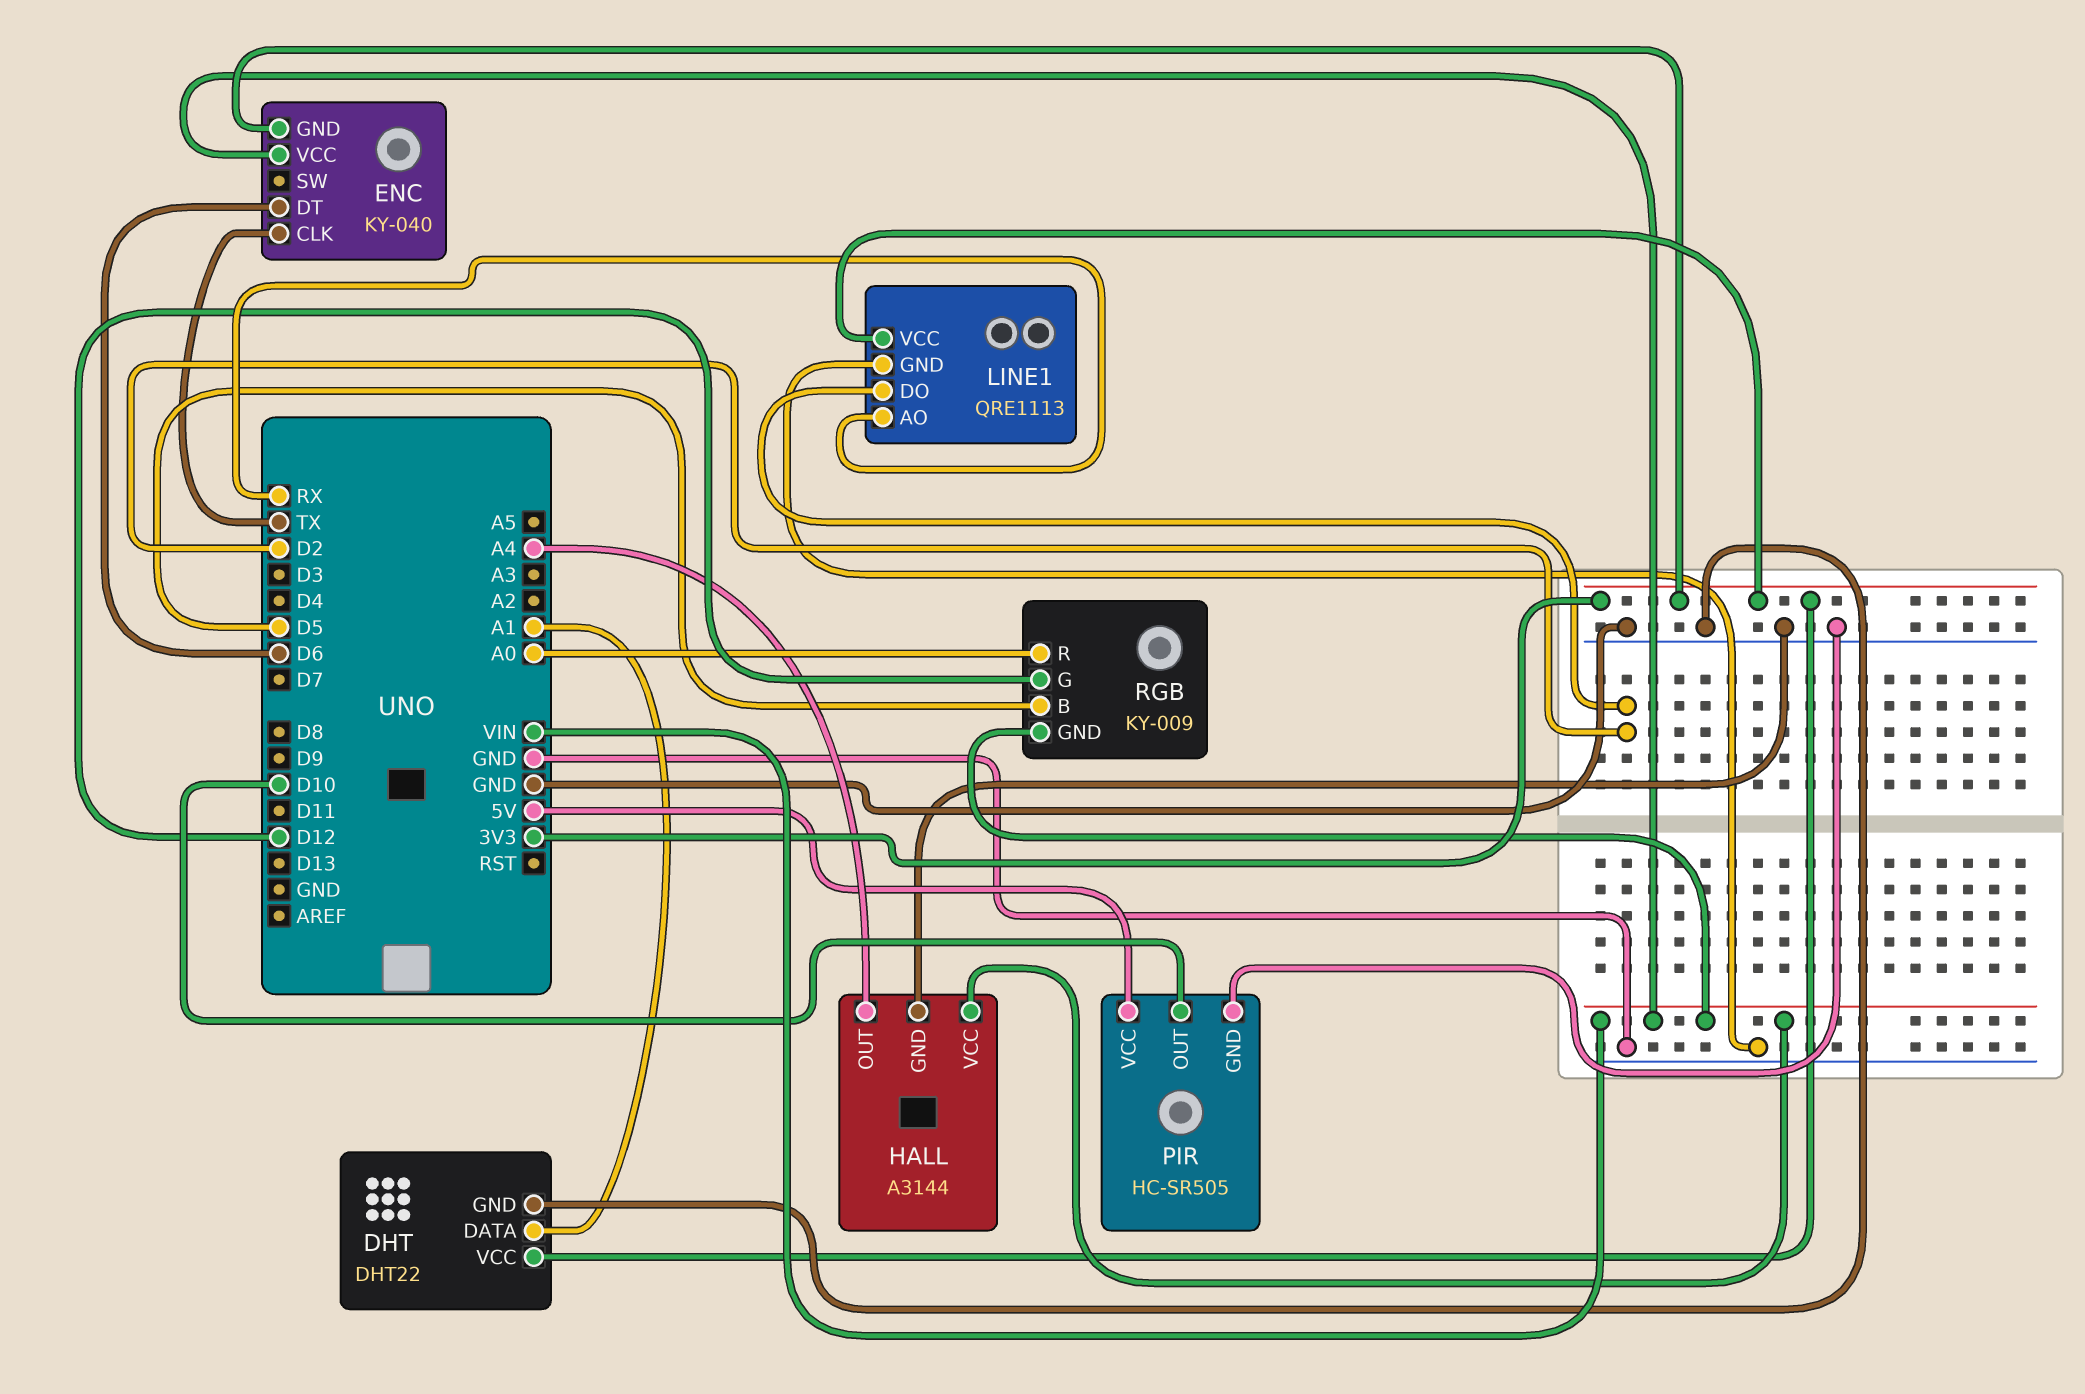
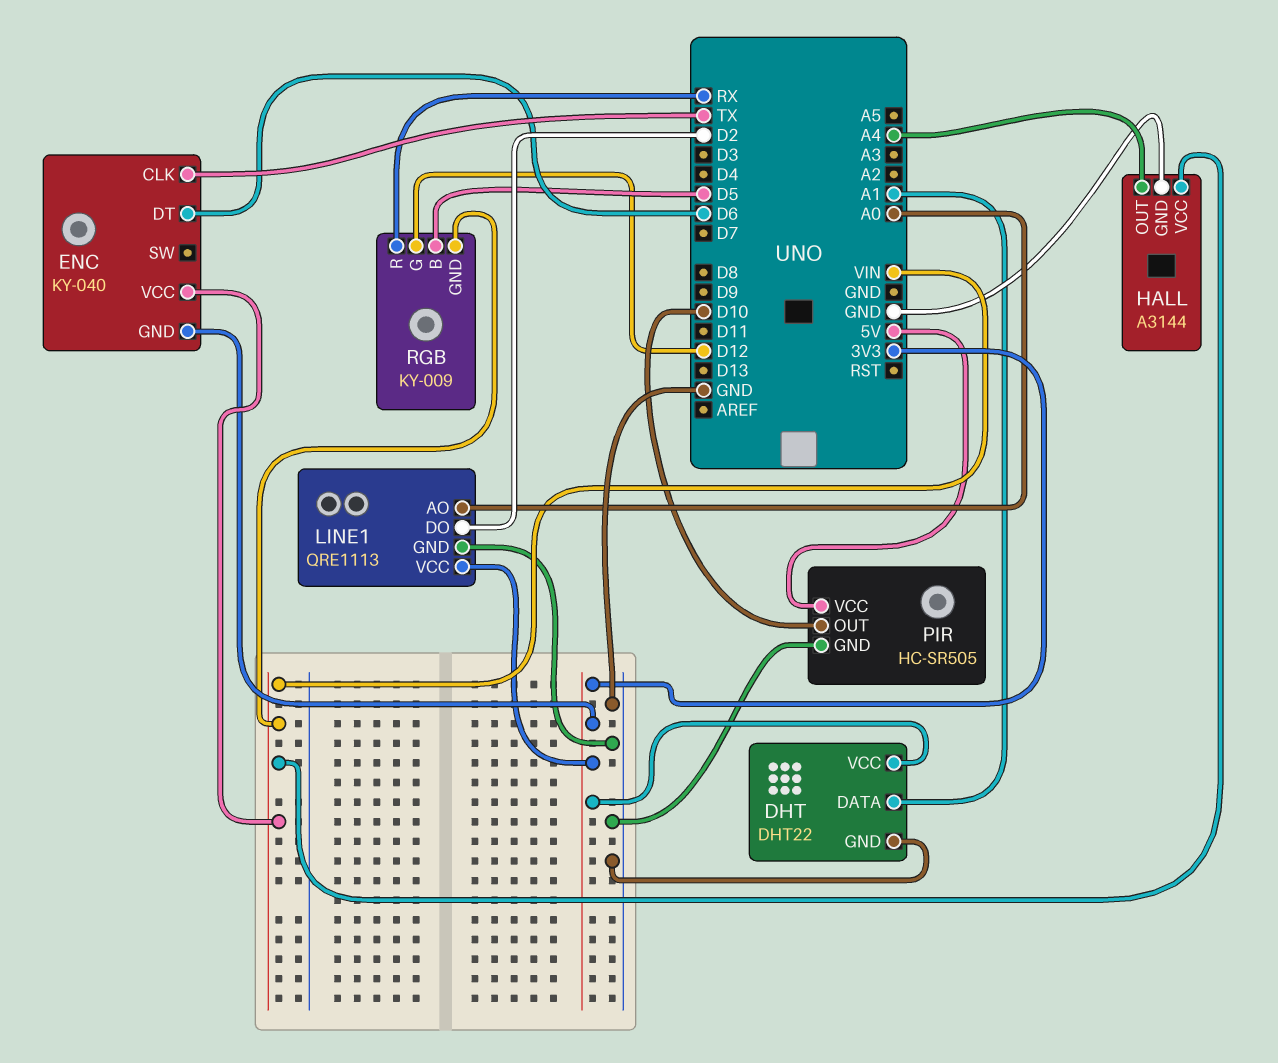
LINE1 pin AO: RX -> A0
RGB pin R: A0 -> RX

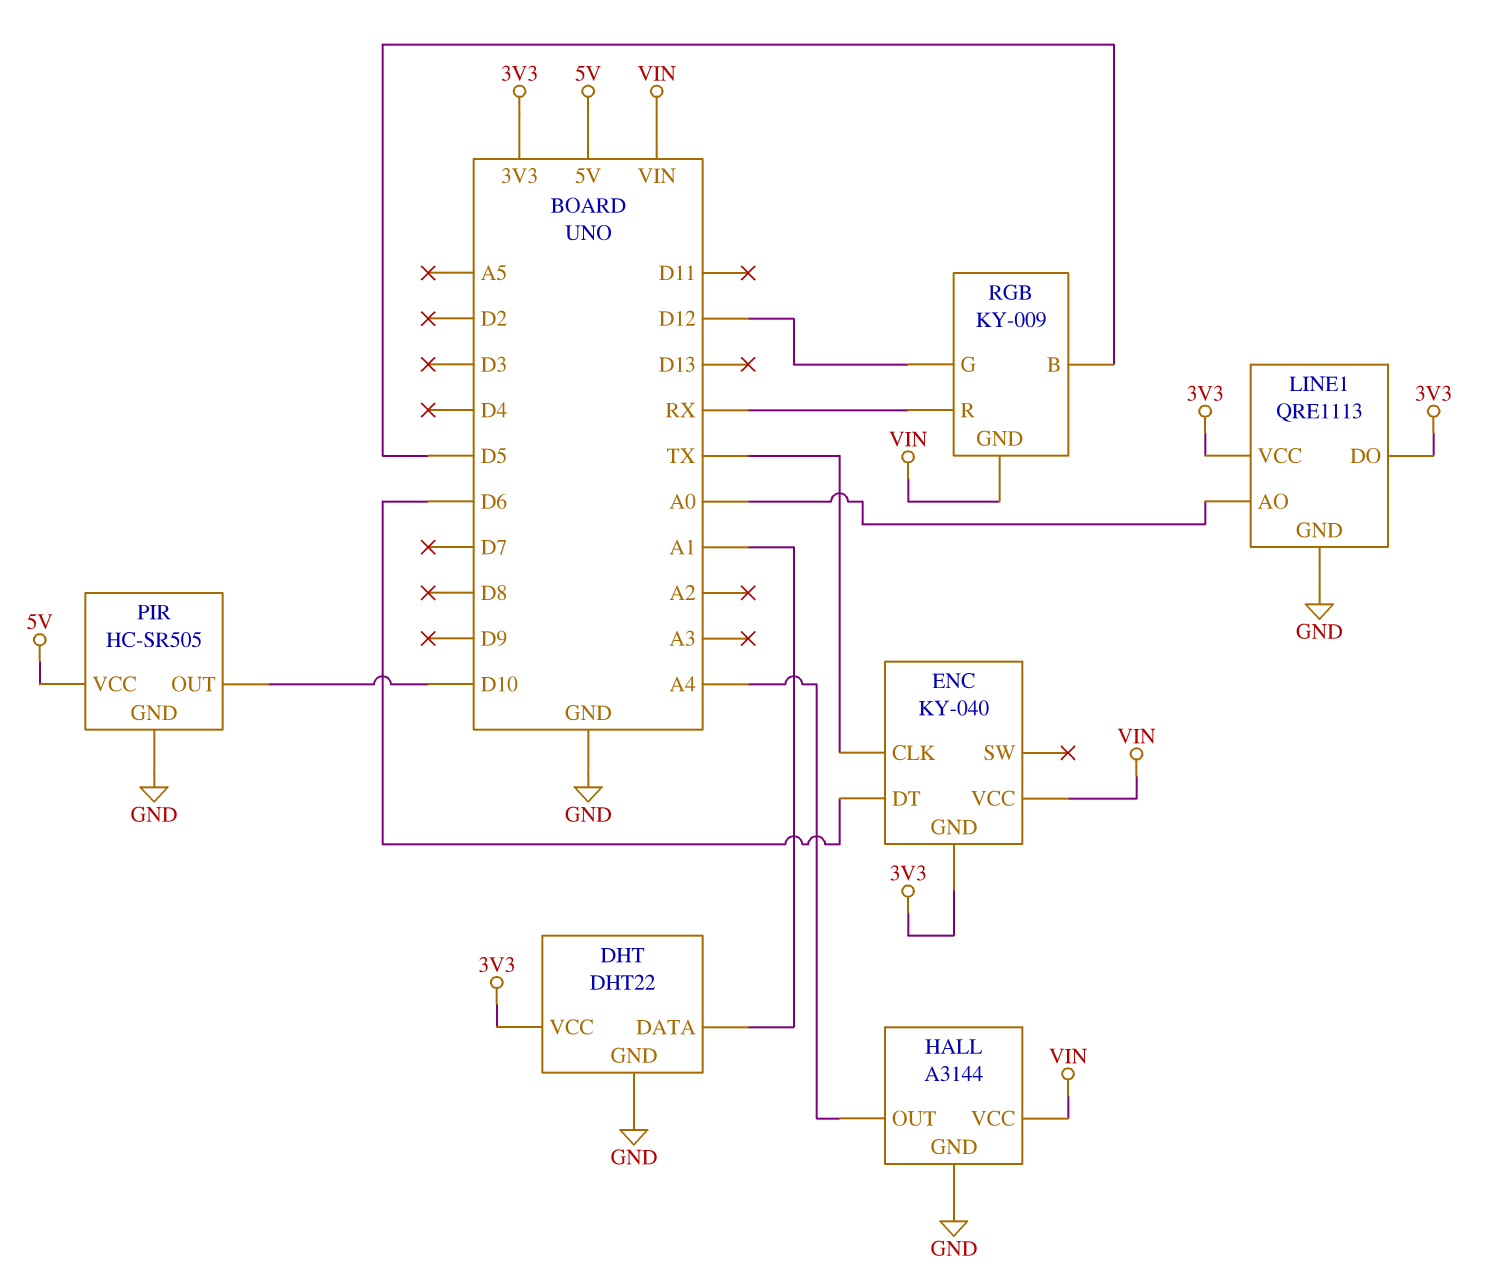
LINE1 pin DO: D2 -> 3V3

